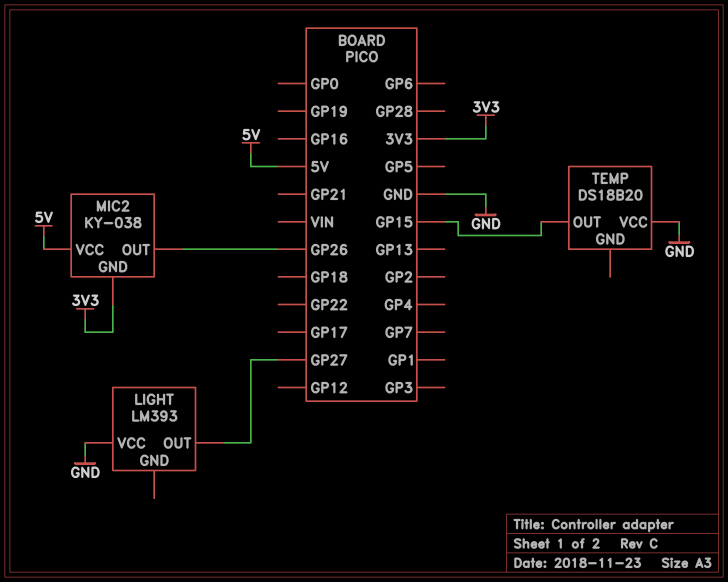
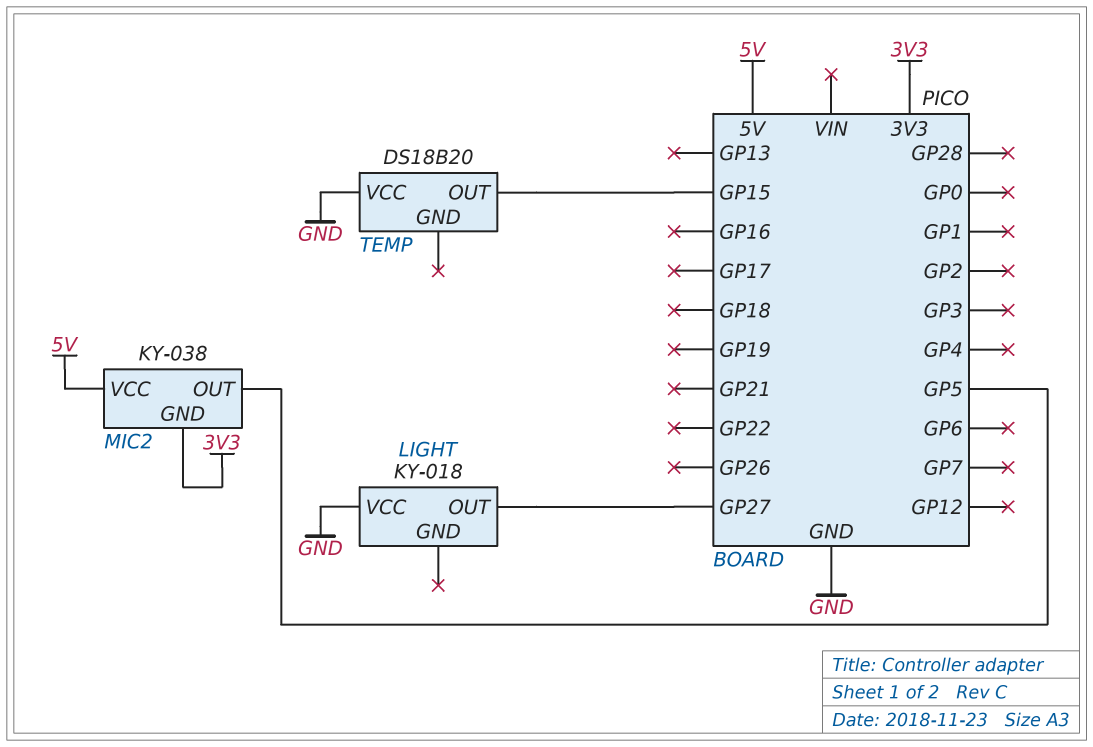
LIGHT: LM393 -> KY-018
MIC2 pin OUT: GP26 -> GP5

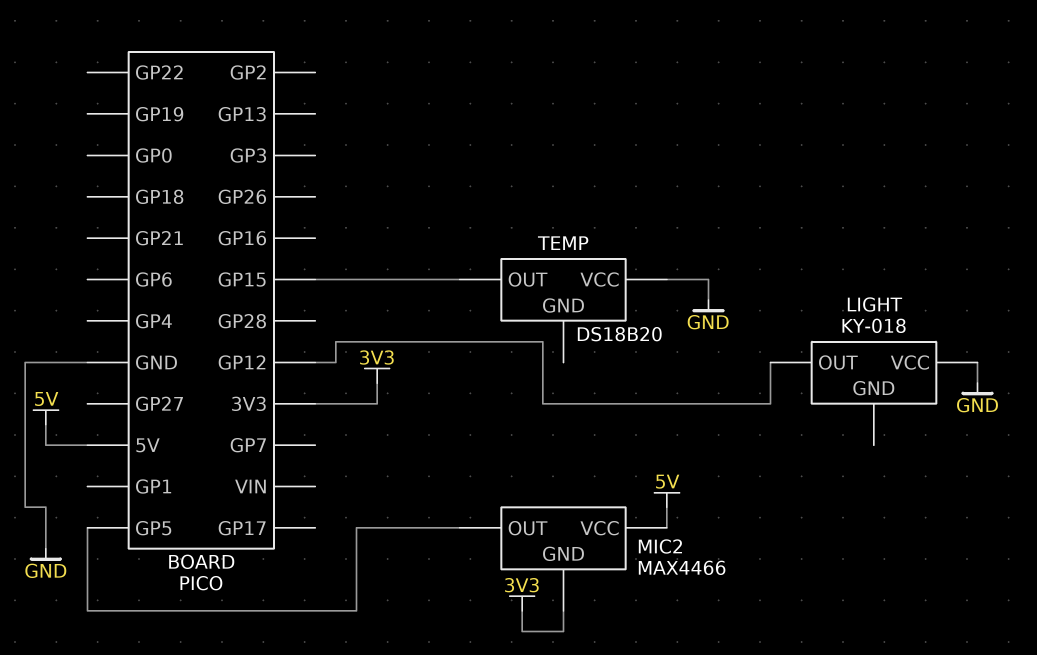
LIGHT pin OUT: GP27 -> GP12
MIC2: KY-038 -> MAX4466

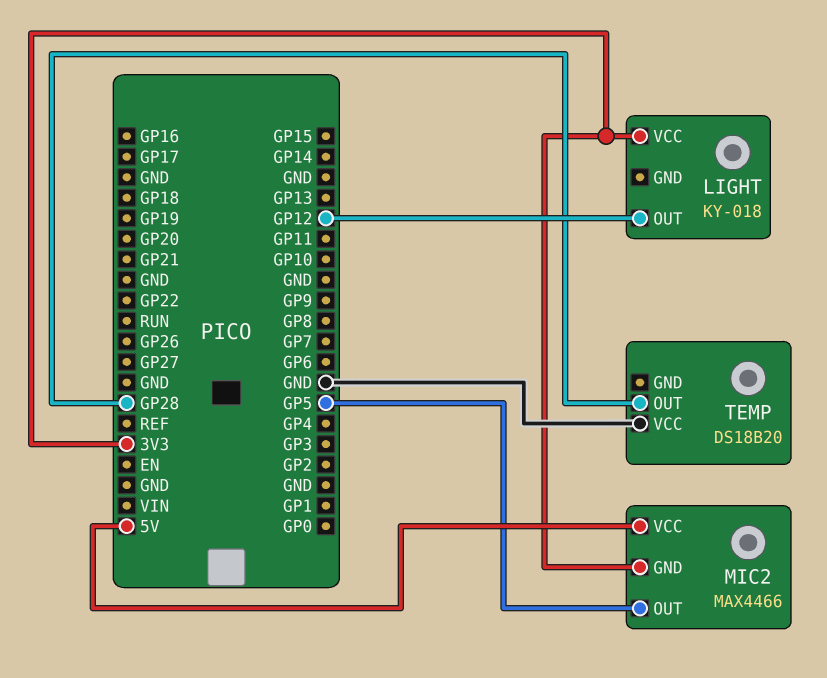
LIGHT pin VCC: GND -> 3V3
TEMP pin OUT: GP15 -> GP28

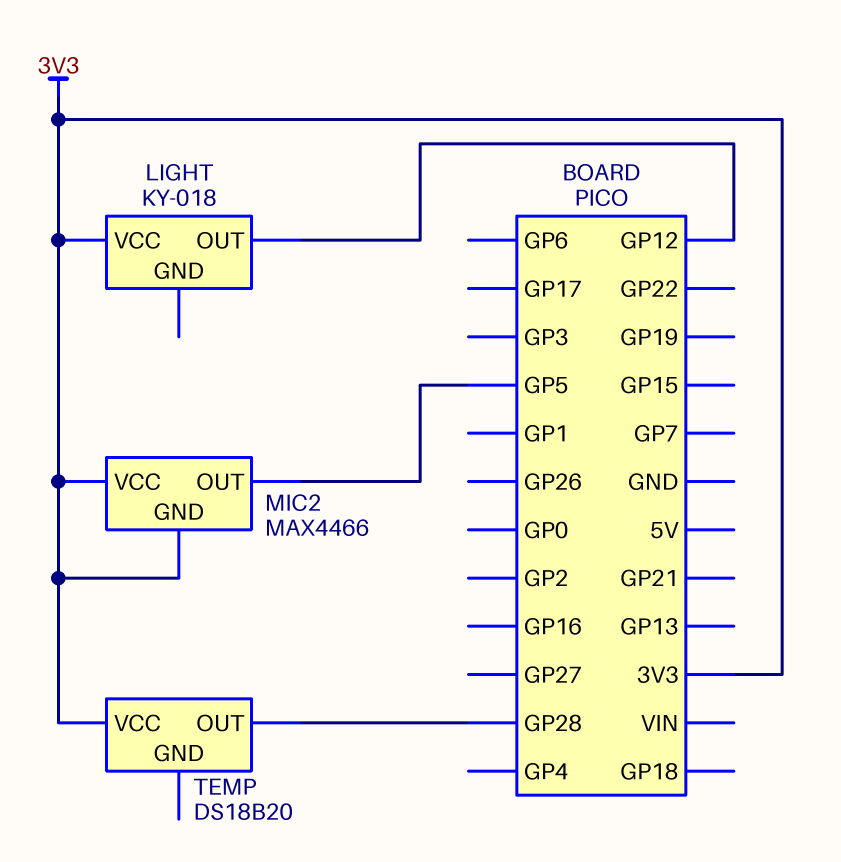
MIC2 pin VCC: 5V -> 3V3
TEMP pin VCC: GND -> 3V3

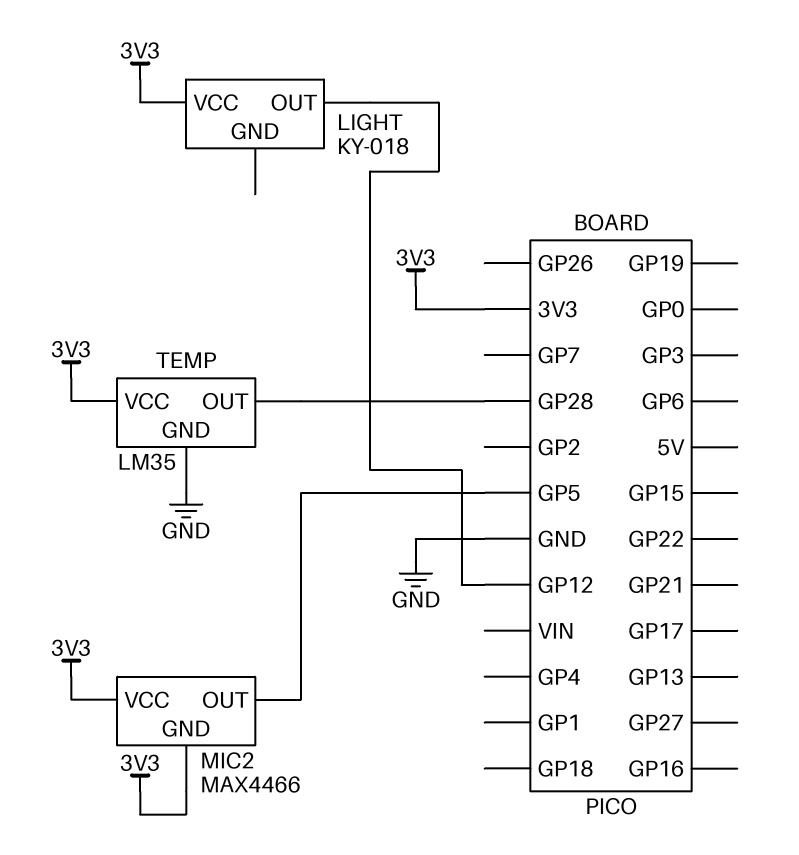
TEMP: DS18B20 -> LM35
TEMP pin GND: none -> GND

